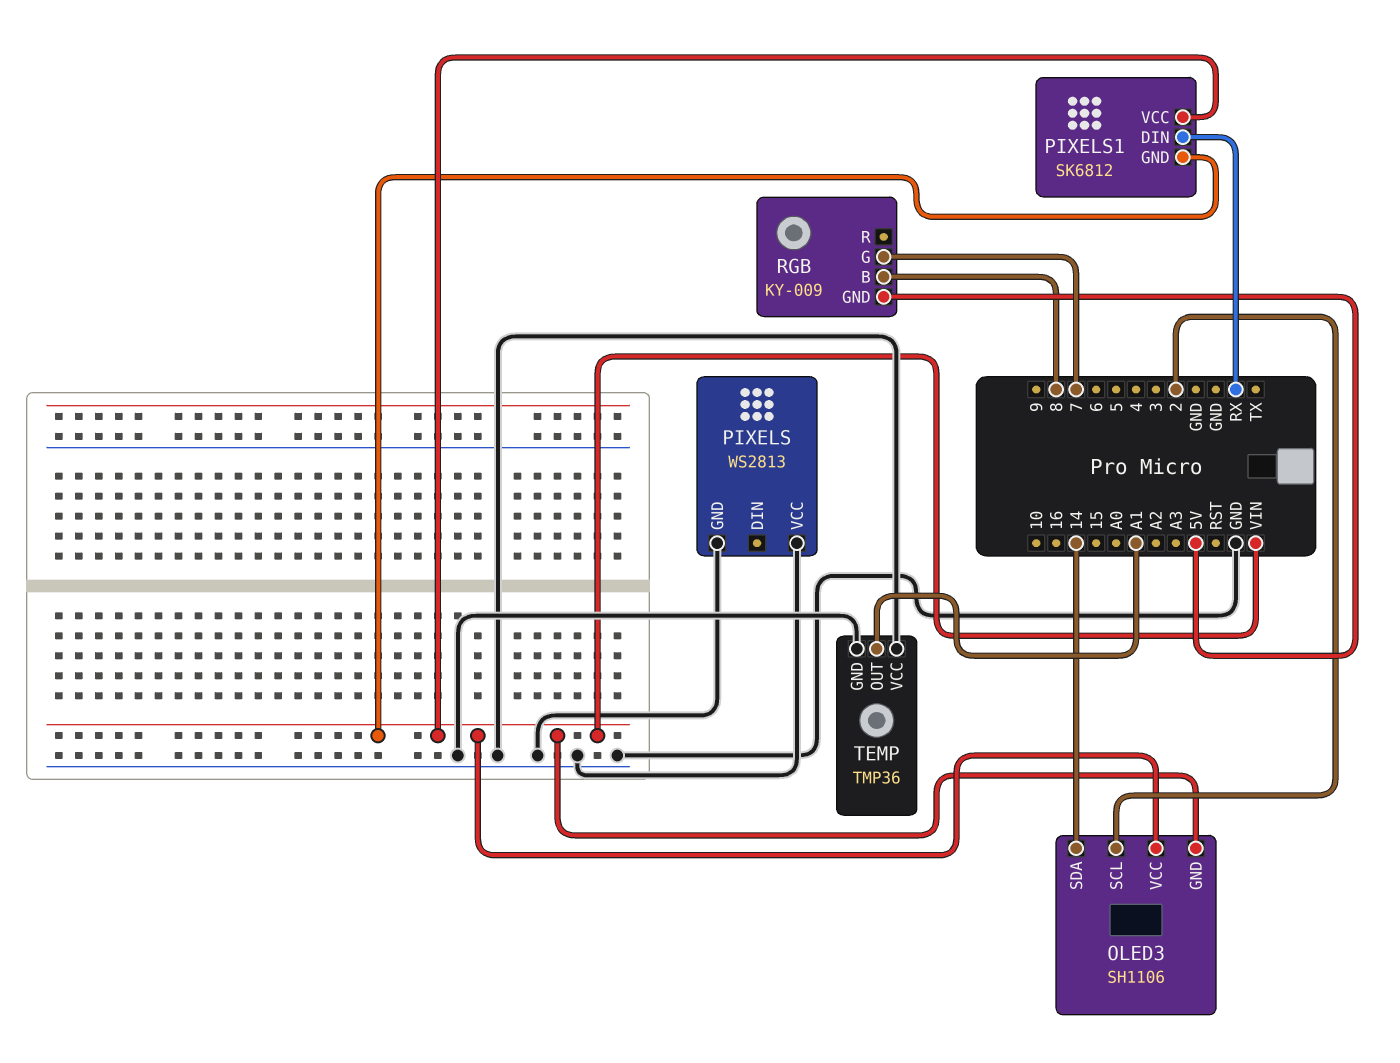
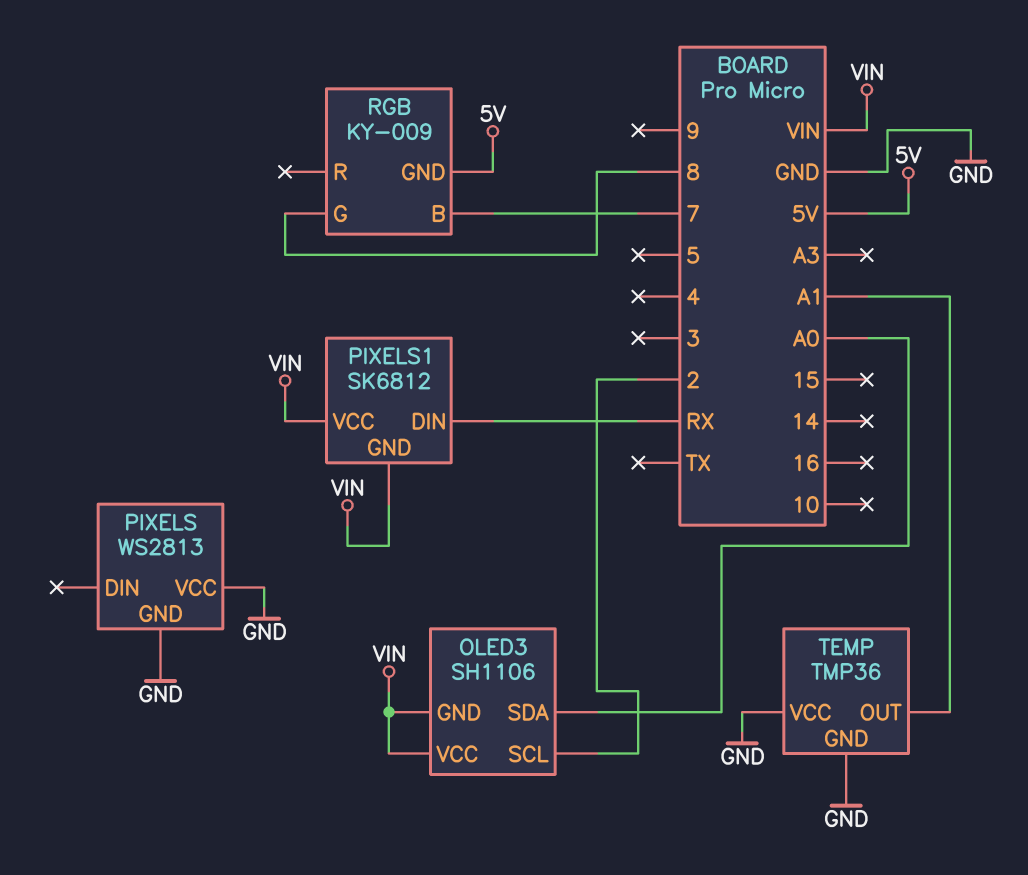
OLED3 pin SDA: 14 -> A0
RGB pin B: 8 -> 7
RGB pin G: 7 -> 8

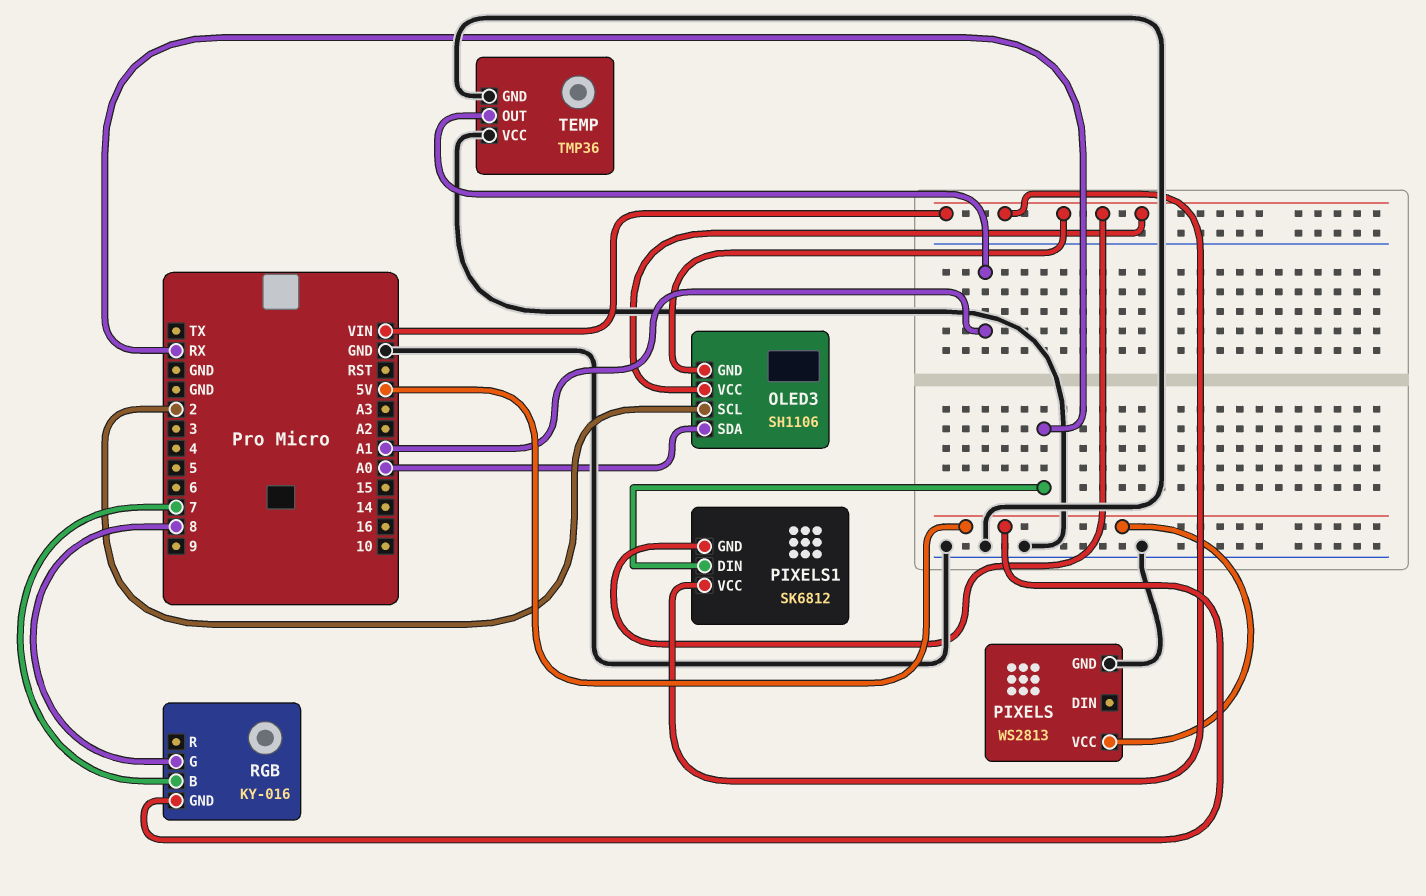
PIXELS pin VCC: GND -> 5V
RGB: KY-009 -> KY-016

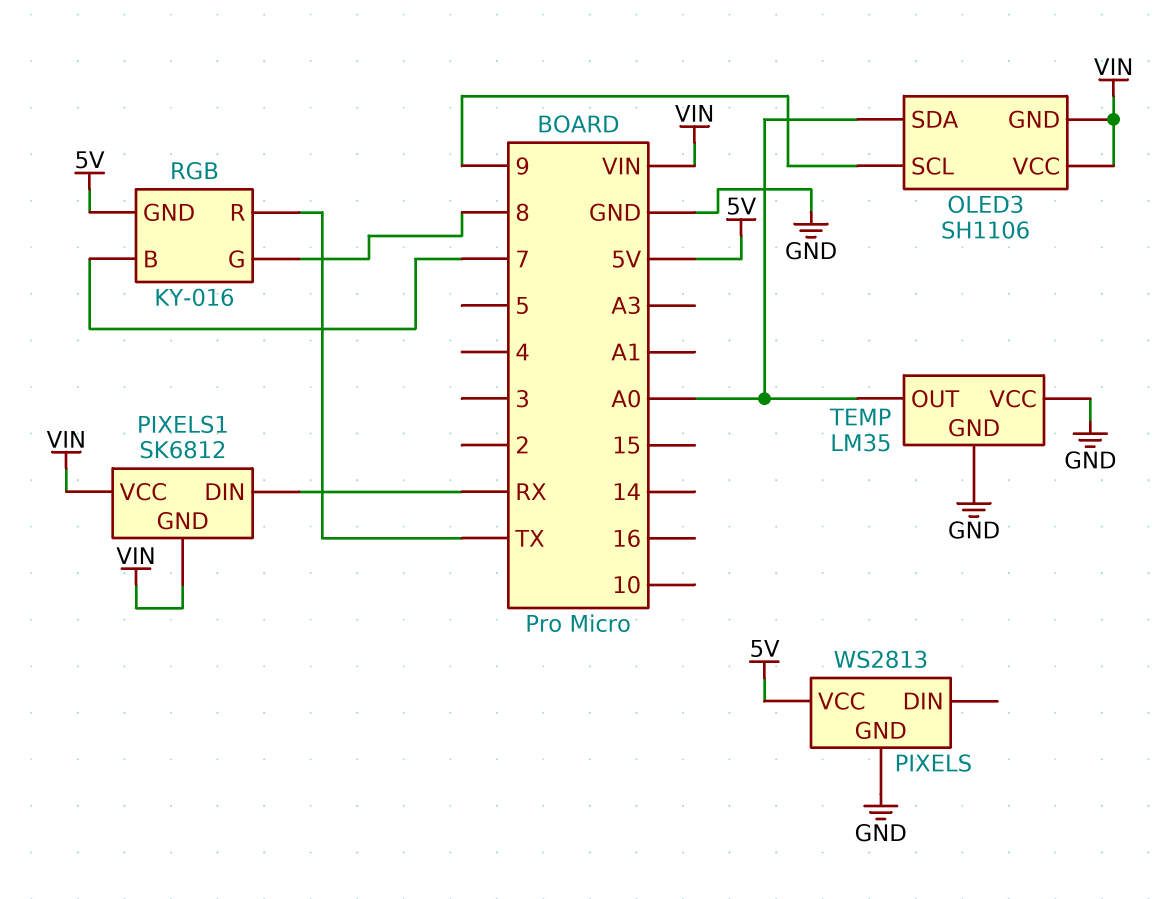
OLED3 pin SCL: 2 -> 9
RGB pin R: none -> TX
TEMP: TMP36 -> LM35
TEMP pin OUT: A1 -> A0

